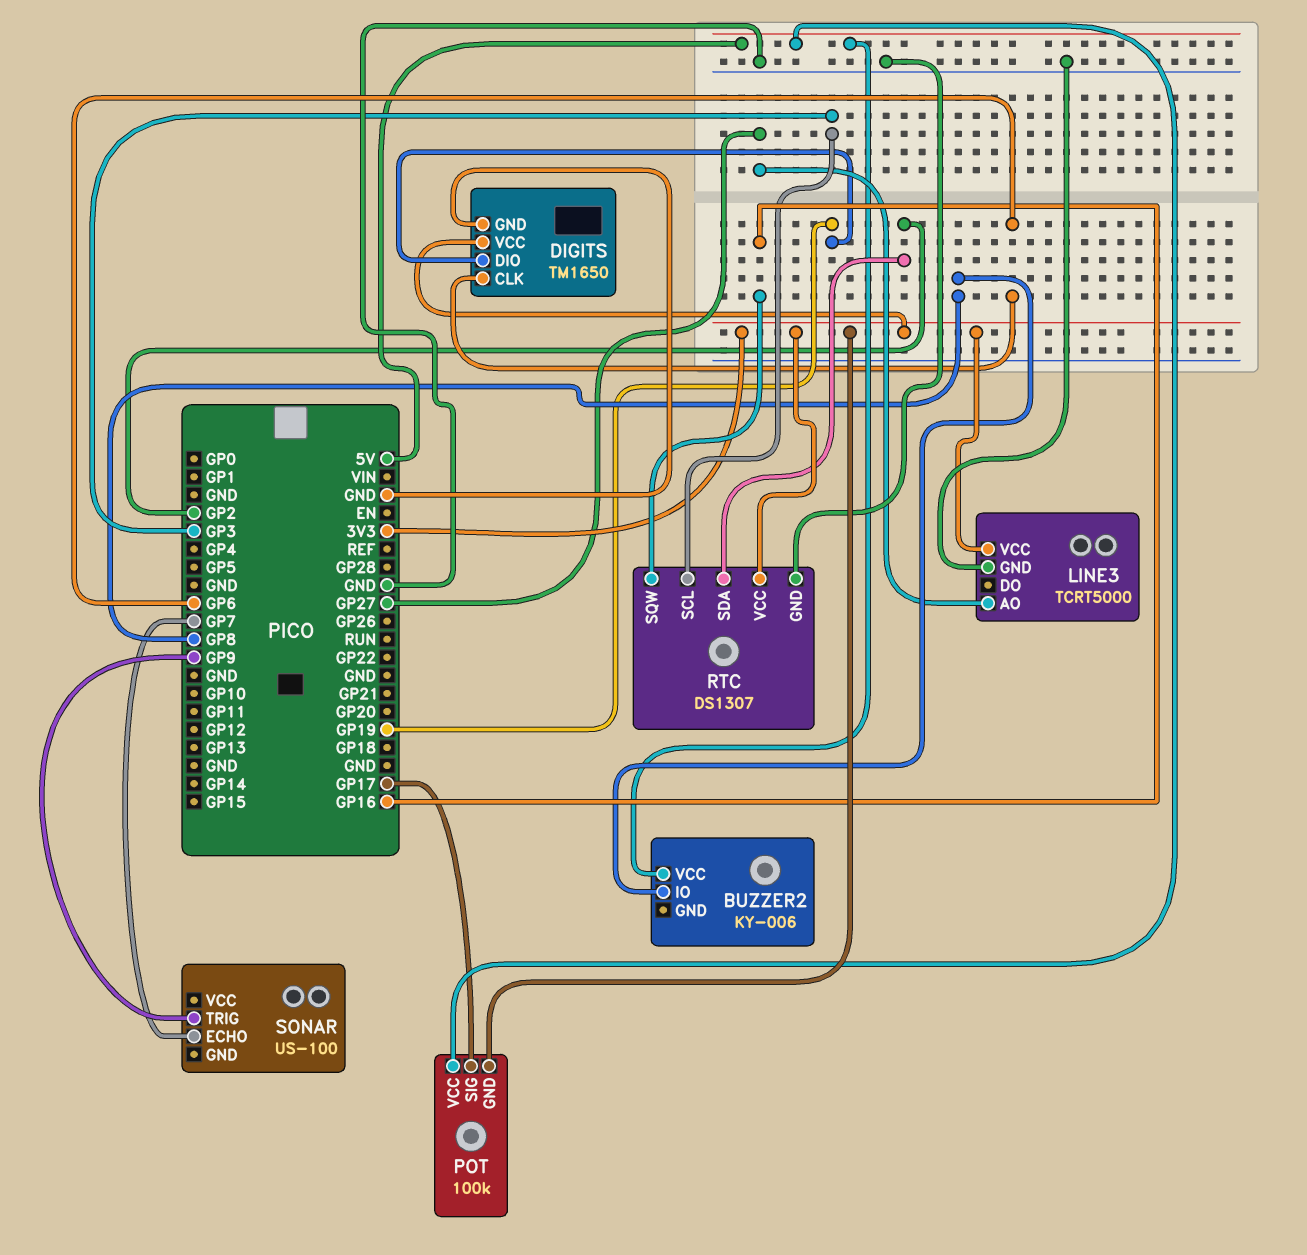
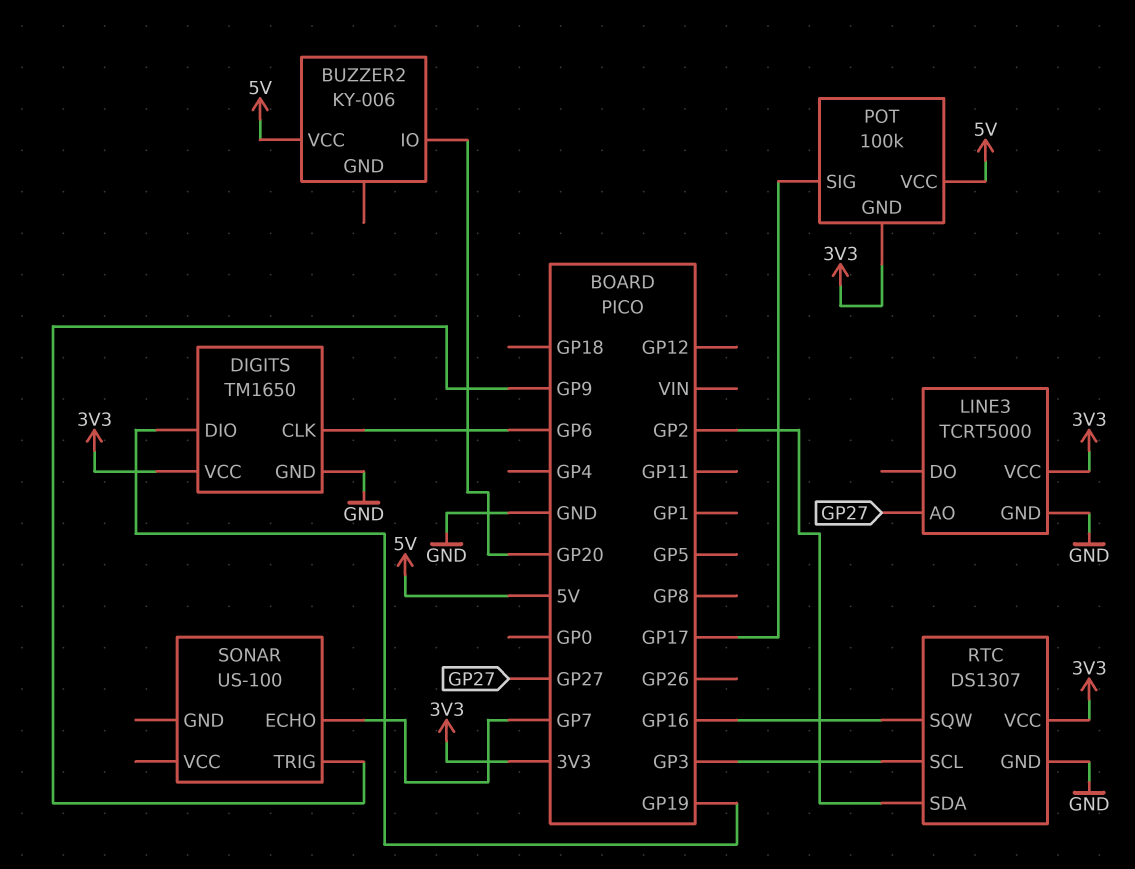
BUZZER2 pin IO: GP8 -> GP20

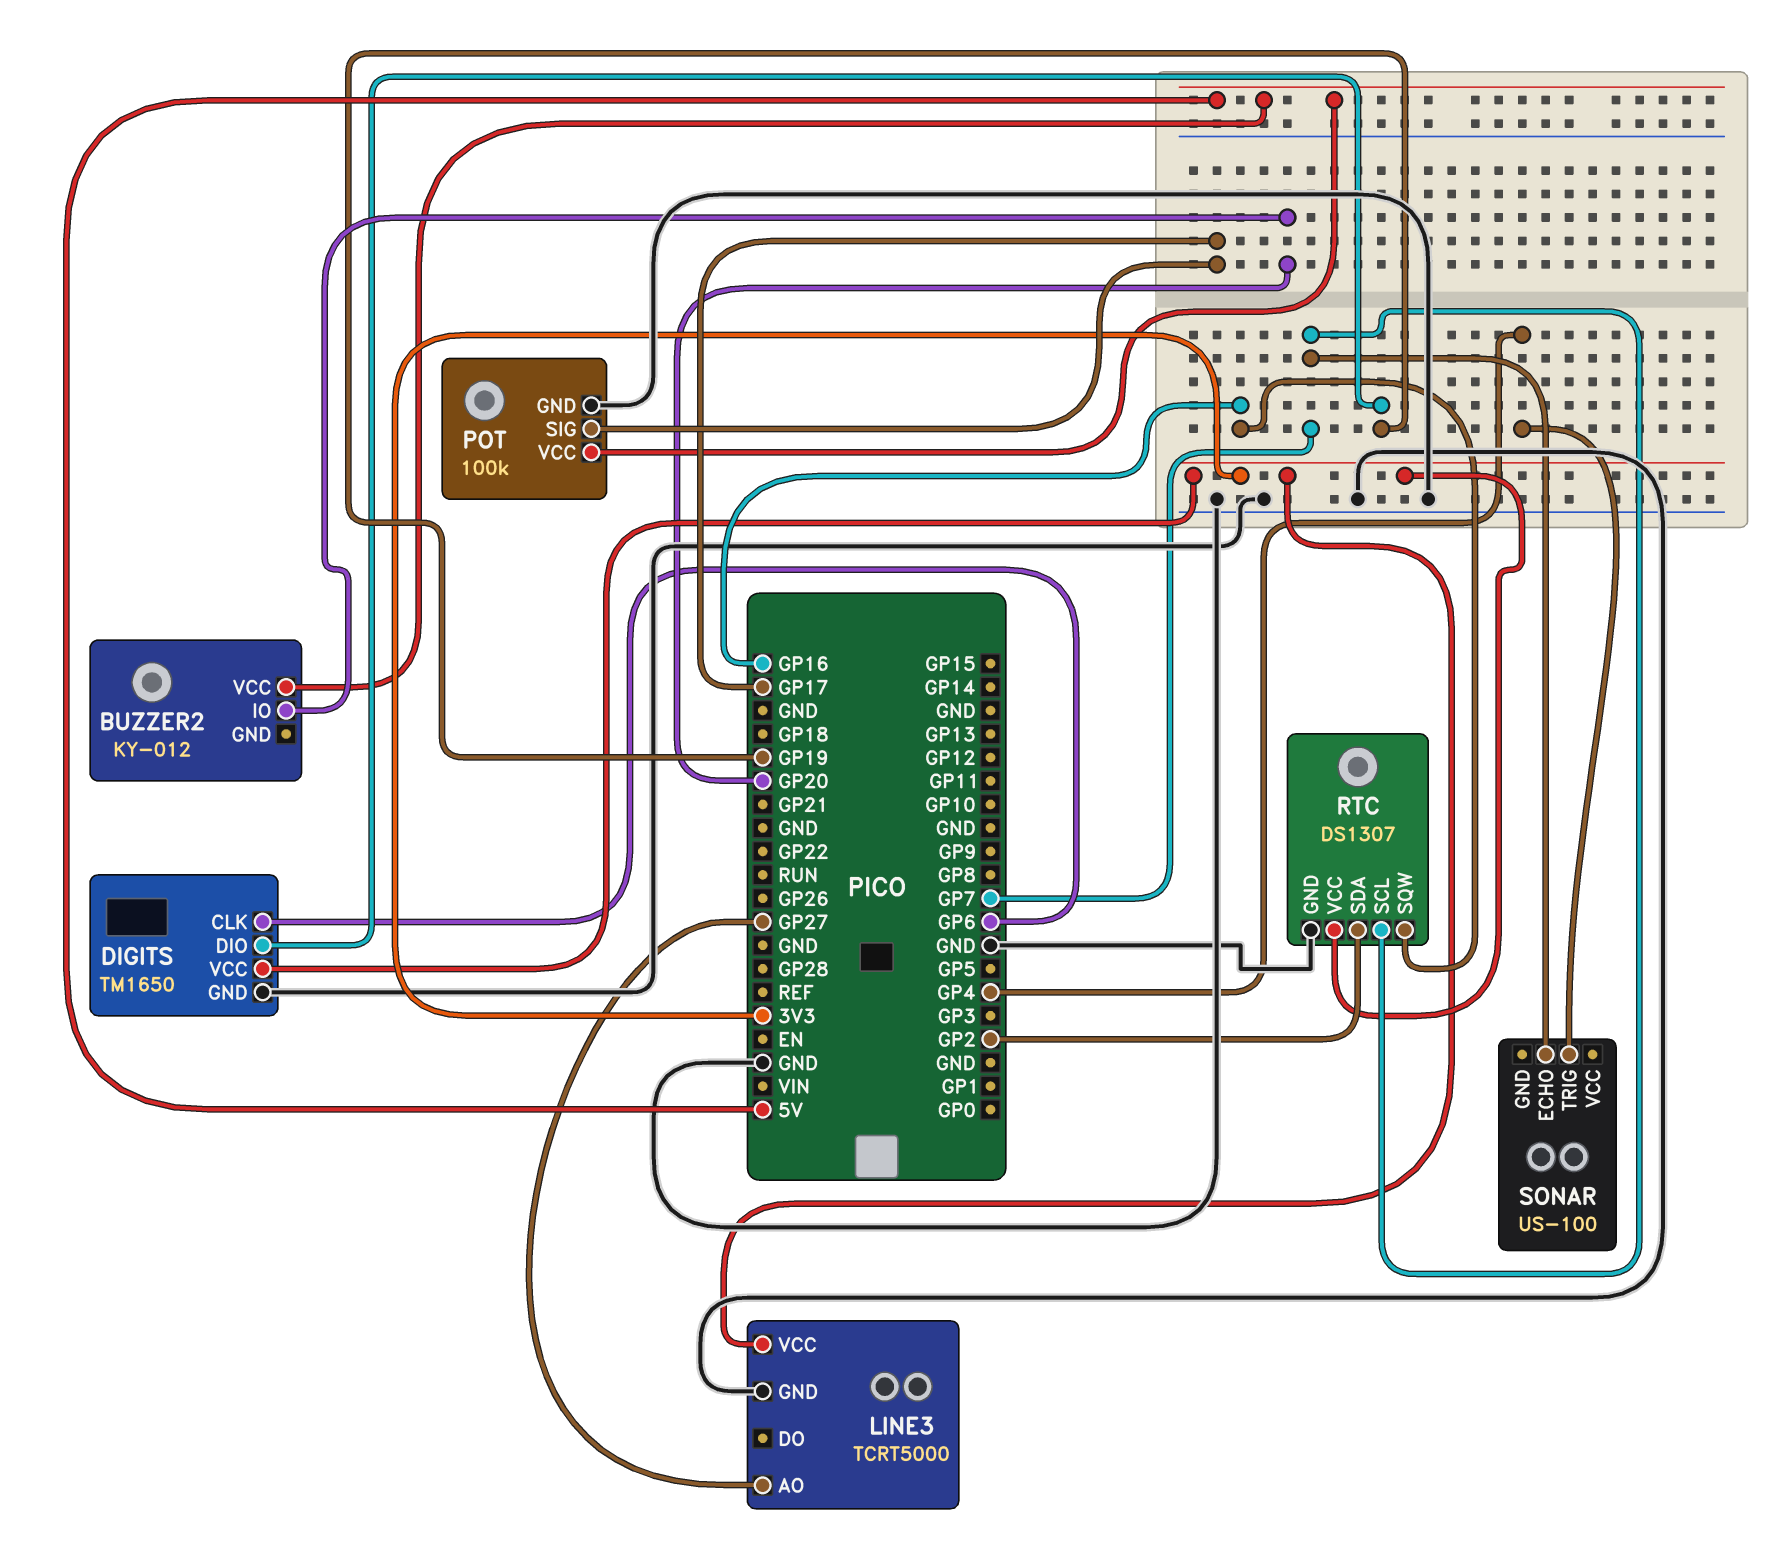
BUZZER2: KY-006 -> KY-012
POT pin GND: 3V3 -> GND
RTC pin SCL: GP3 -> GP7
SONAR pin TRIG: GP9 -> GP4

